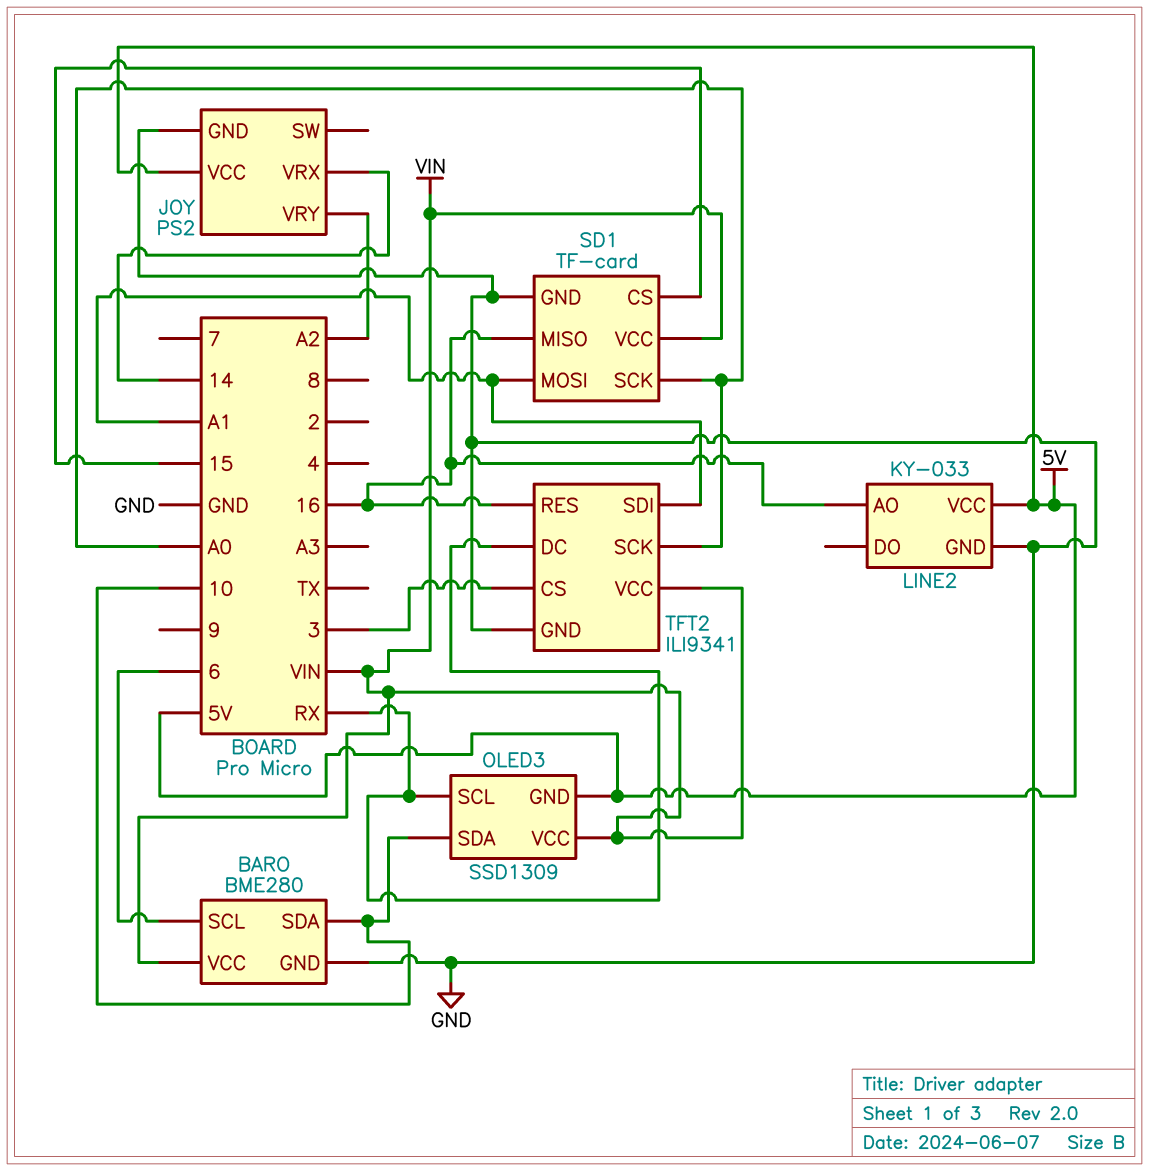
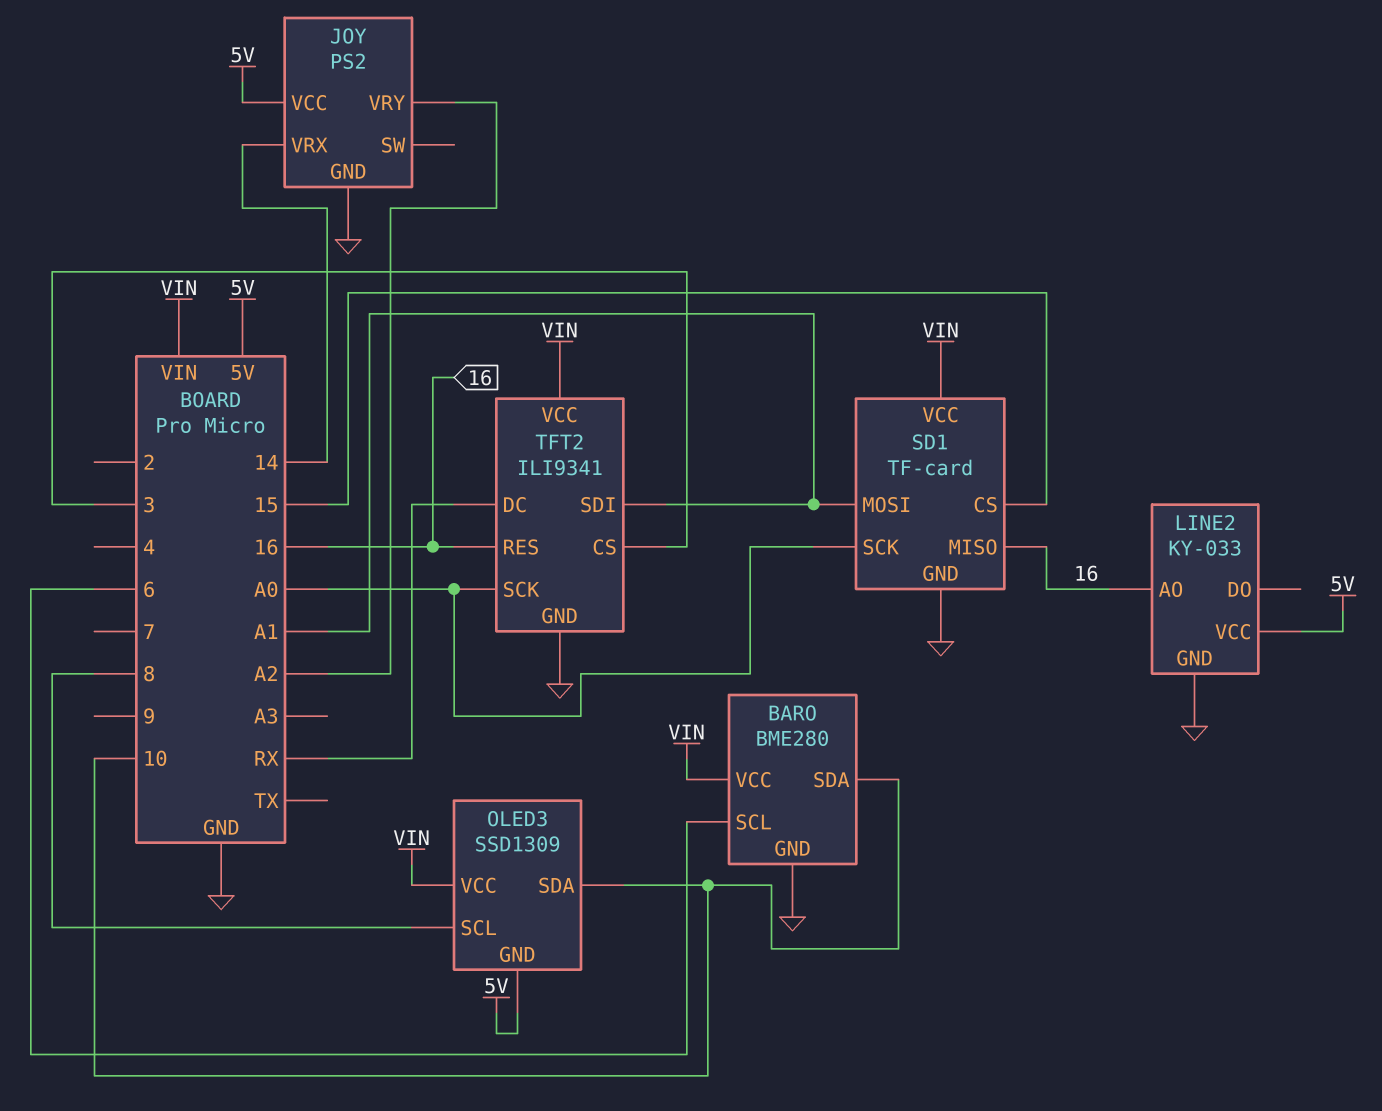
OLED3 pin SCL: RX -> 8

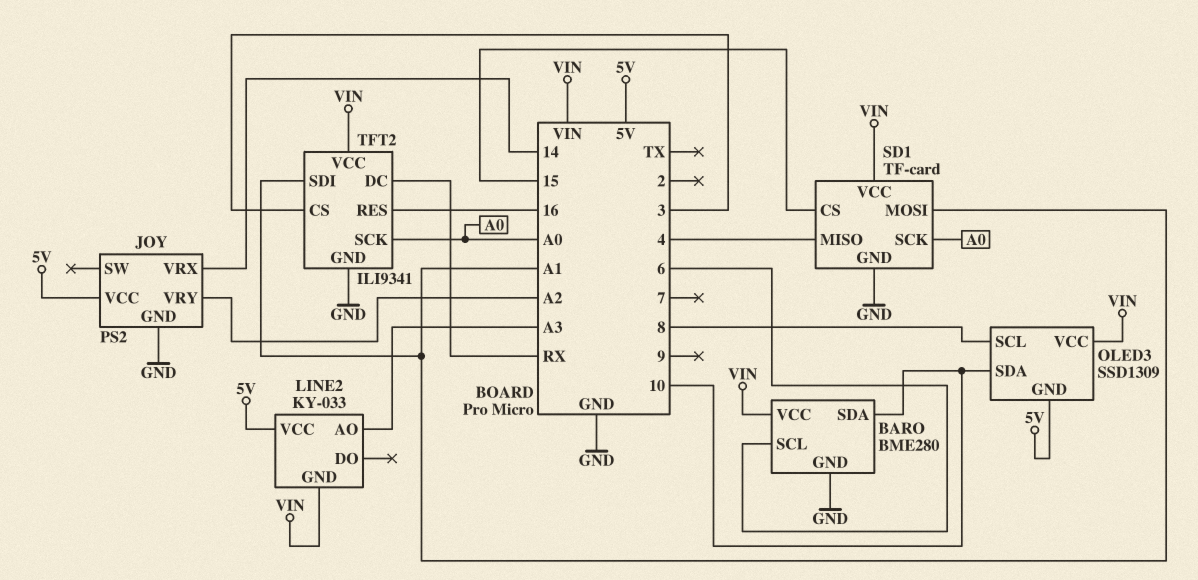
LINE2 pin AO: 16 -> A3
LINE2 pin GND: GND -> VIN
SD1 pin MISO: 16 -> 4

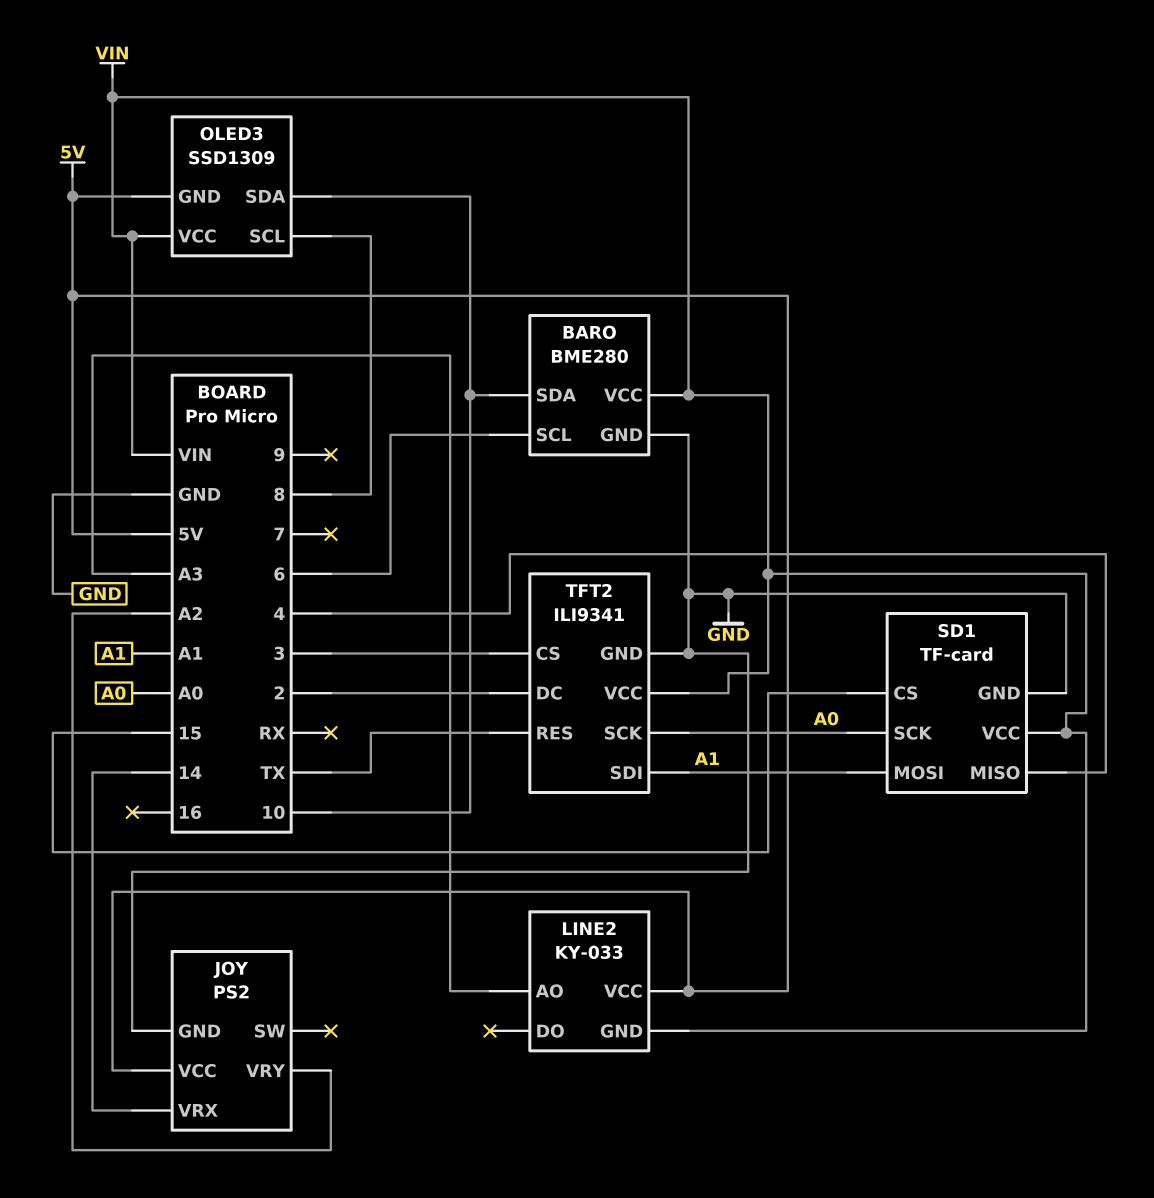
TFT2 pin DC: RX -> 2
TFT2 pin RES: 16 -> TX

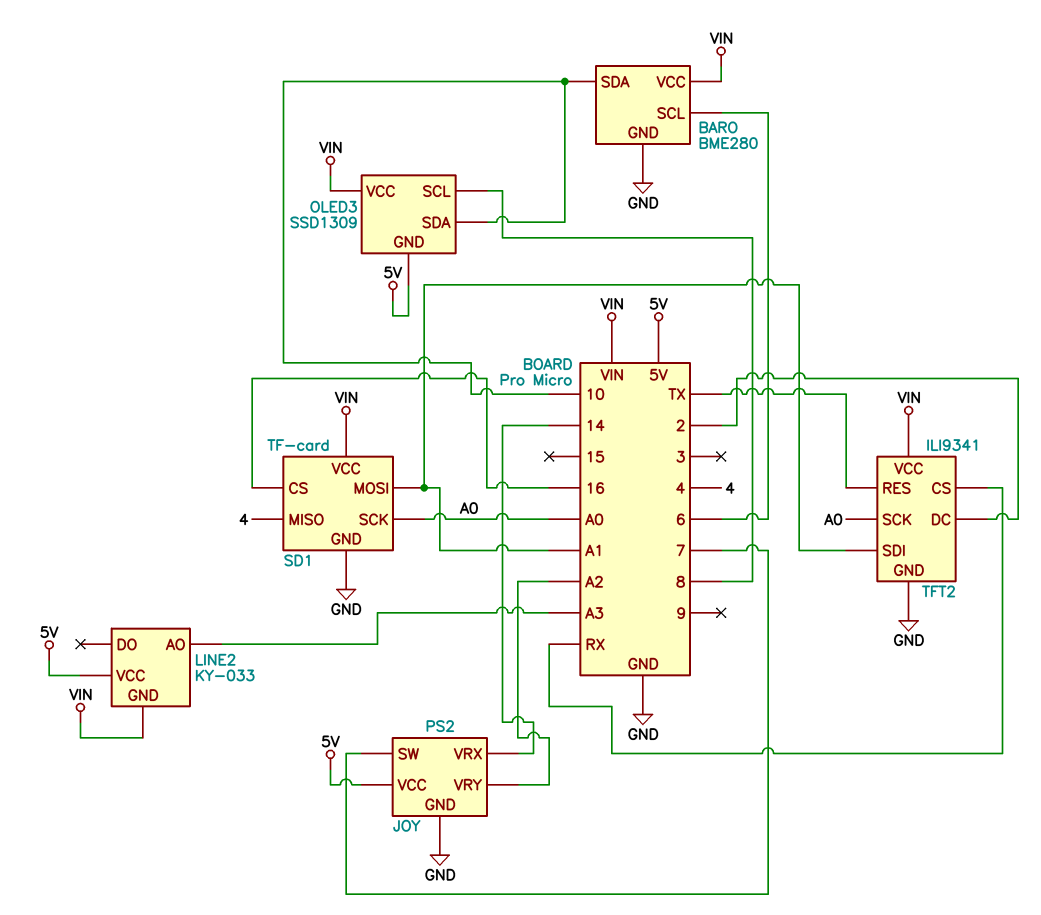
JOY pin SW: none -> 7
SD1 pin CS: 15 -> 16
TFT2 pin CS: 3 -> RX

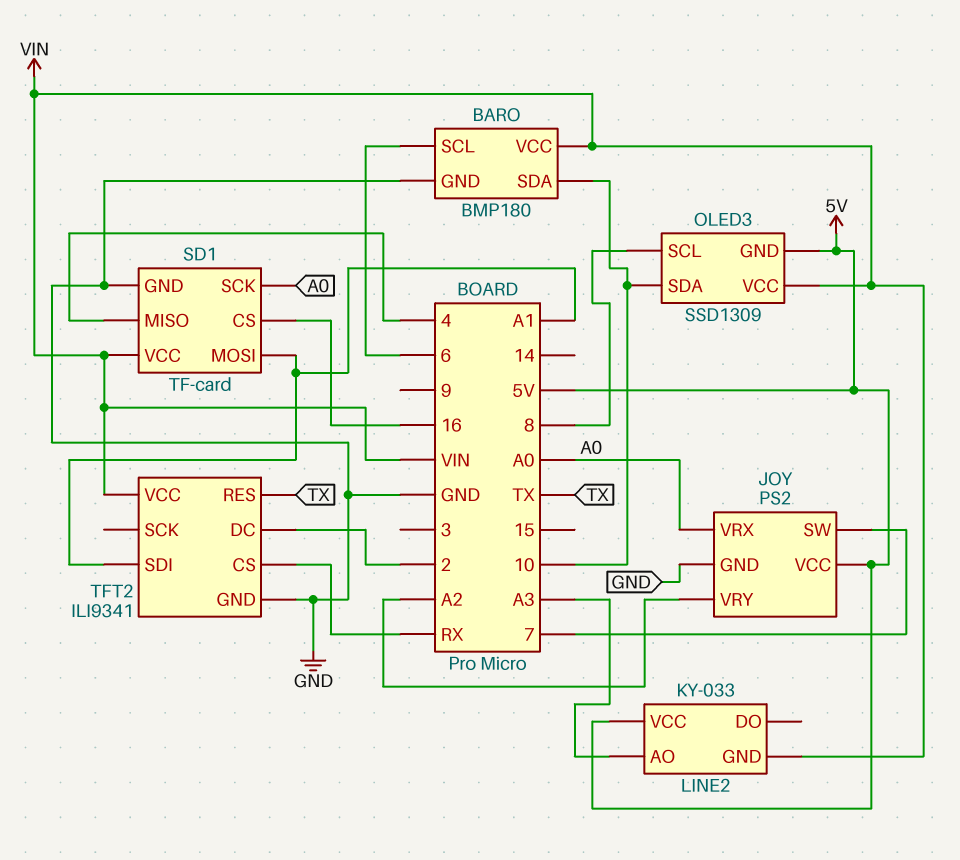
BARO: BME280 -> BMP180
JOY pin VRX: 14 -> A0
TFT2 pin SCK: A0 -> none

